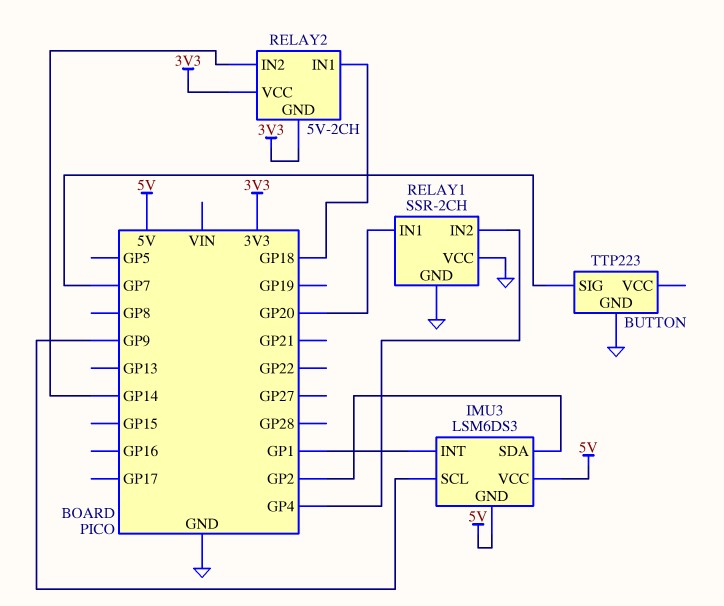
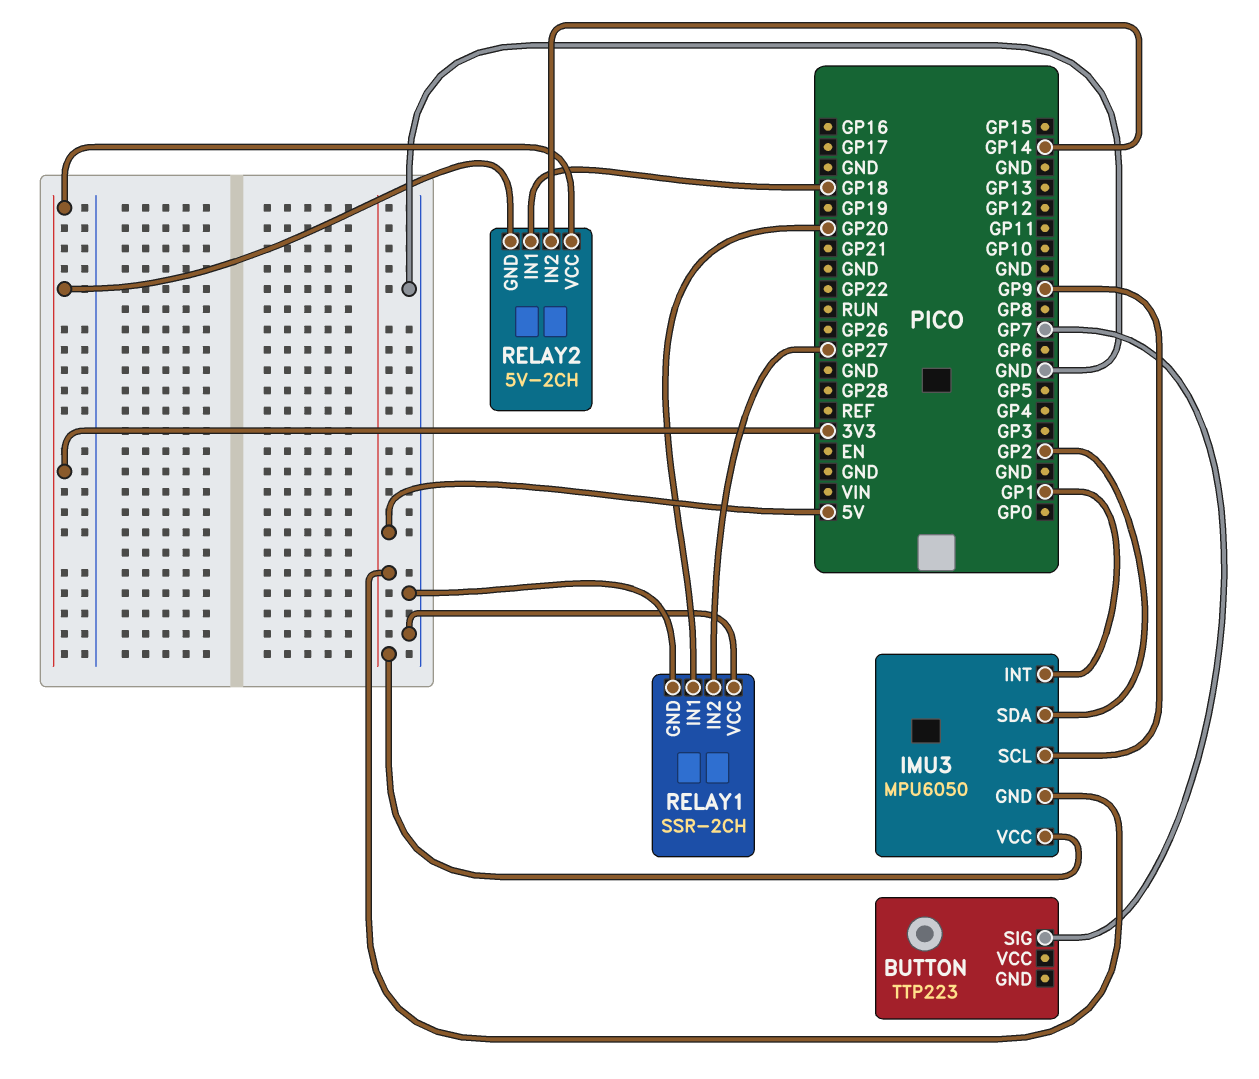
BUTTON pin GND: GND -> none
IMU3: LSM6DS3 -> MPU6050
RELAY1 pin IN2: GP4 -> GP27

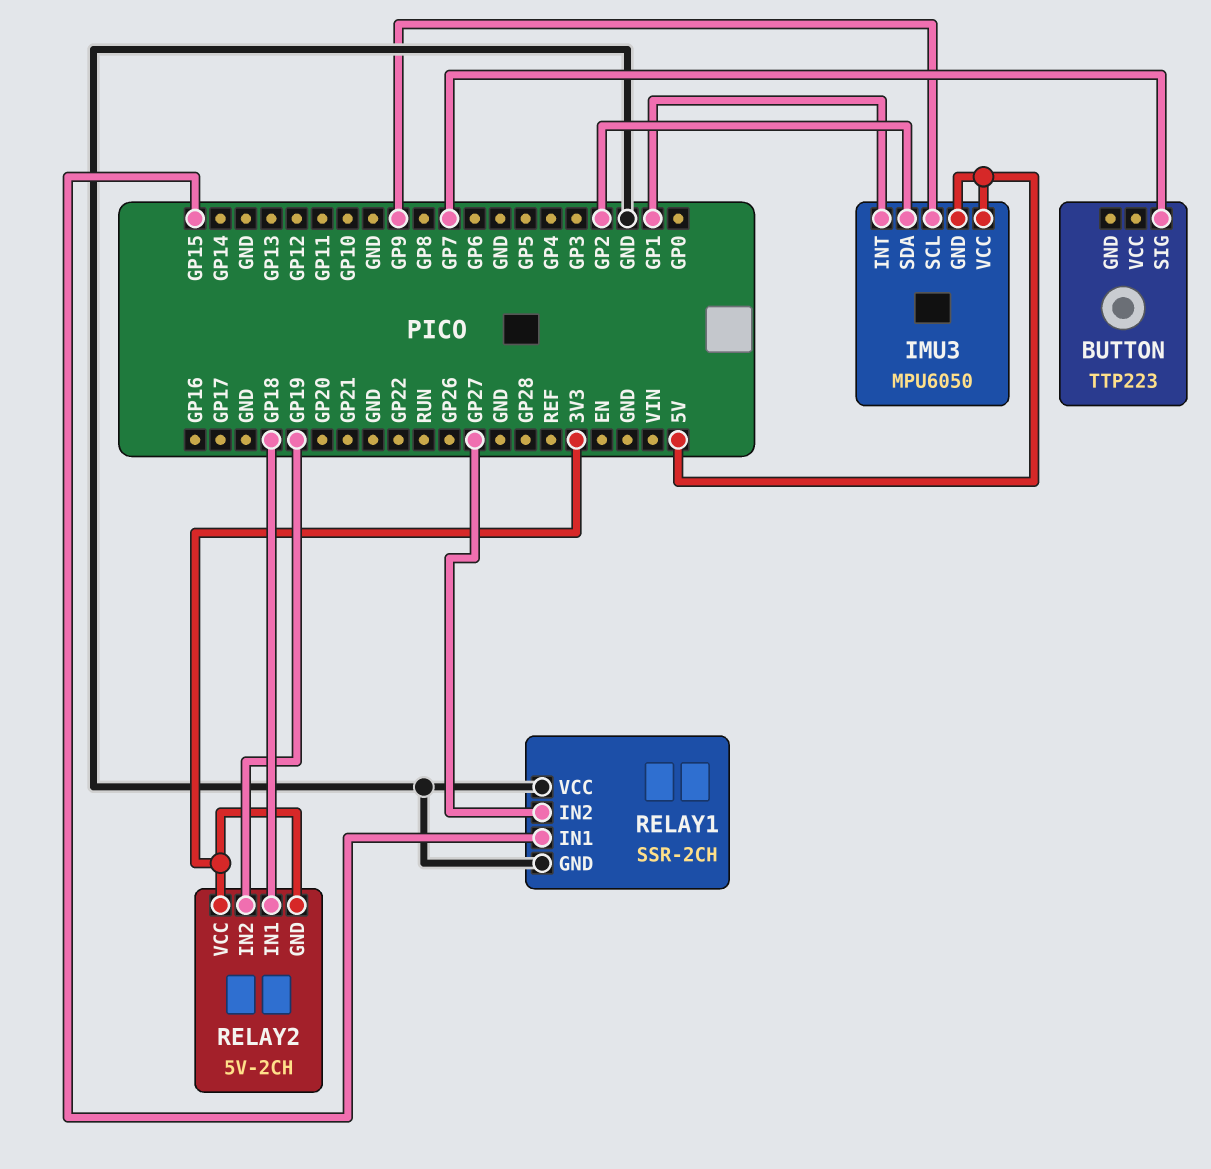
RELAY1 pin IN1: GP20 -> GP15
RELAY2 pin IN2: GP14 -> GP19

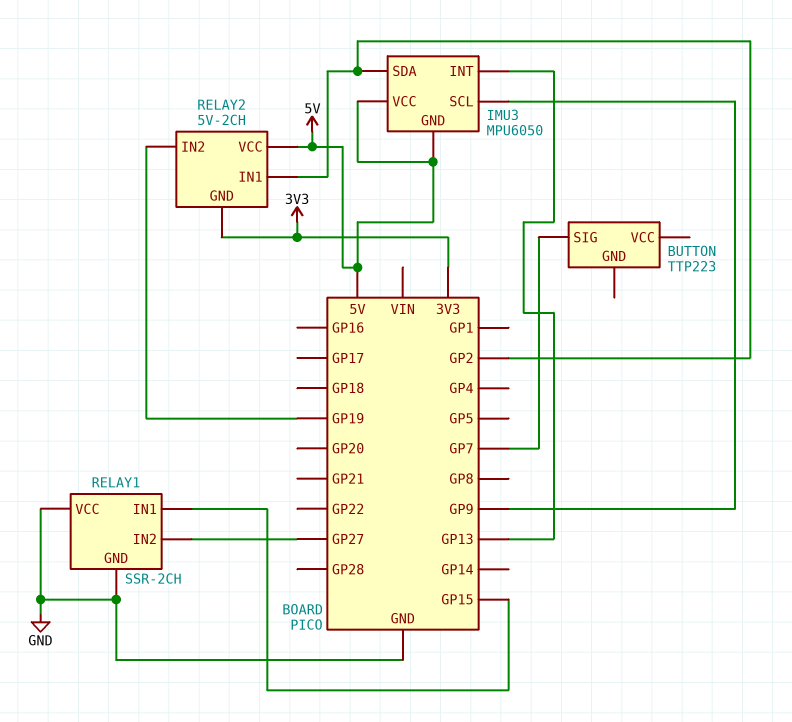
IMU3 pin INT: GP1 -> GP13
RELAY2 pin IN1: GP18 -> GP2
RELAY2 pin VCC: 3V3 -> 5V

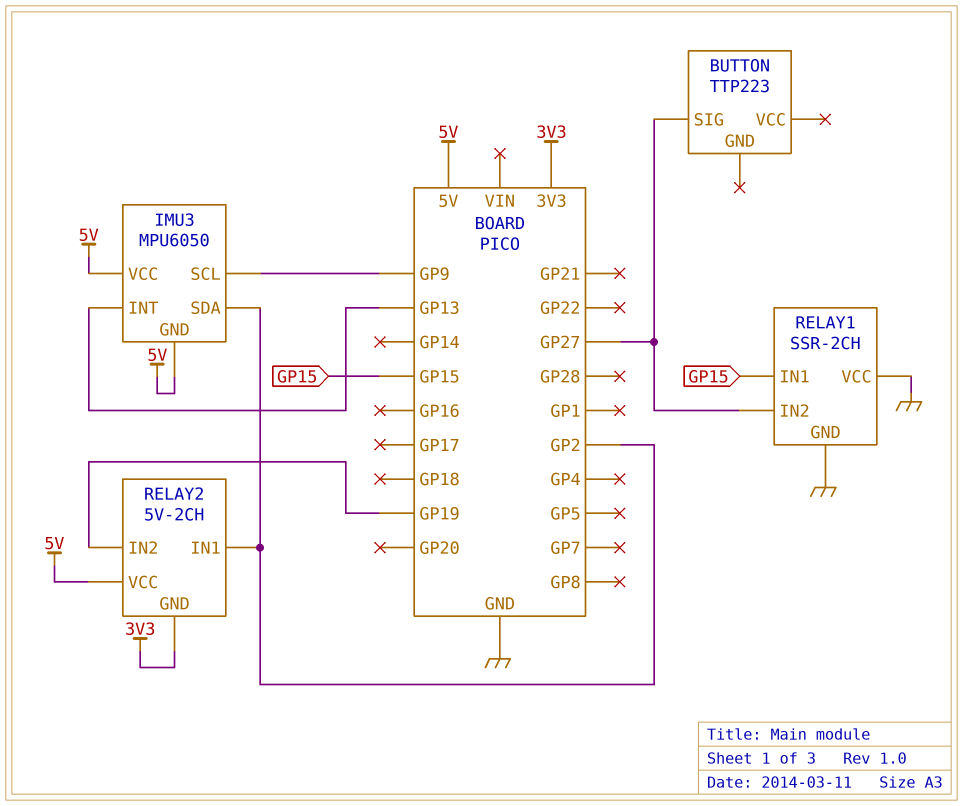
BUTTON pin SIG: GP7 -> GP27

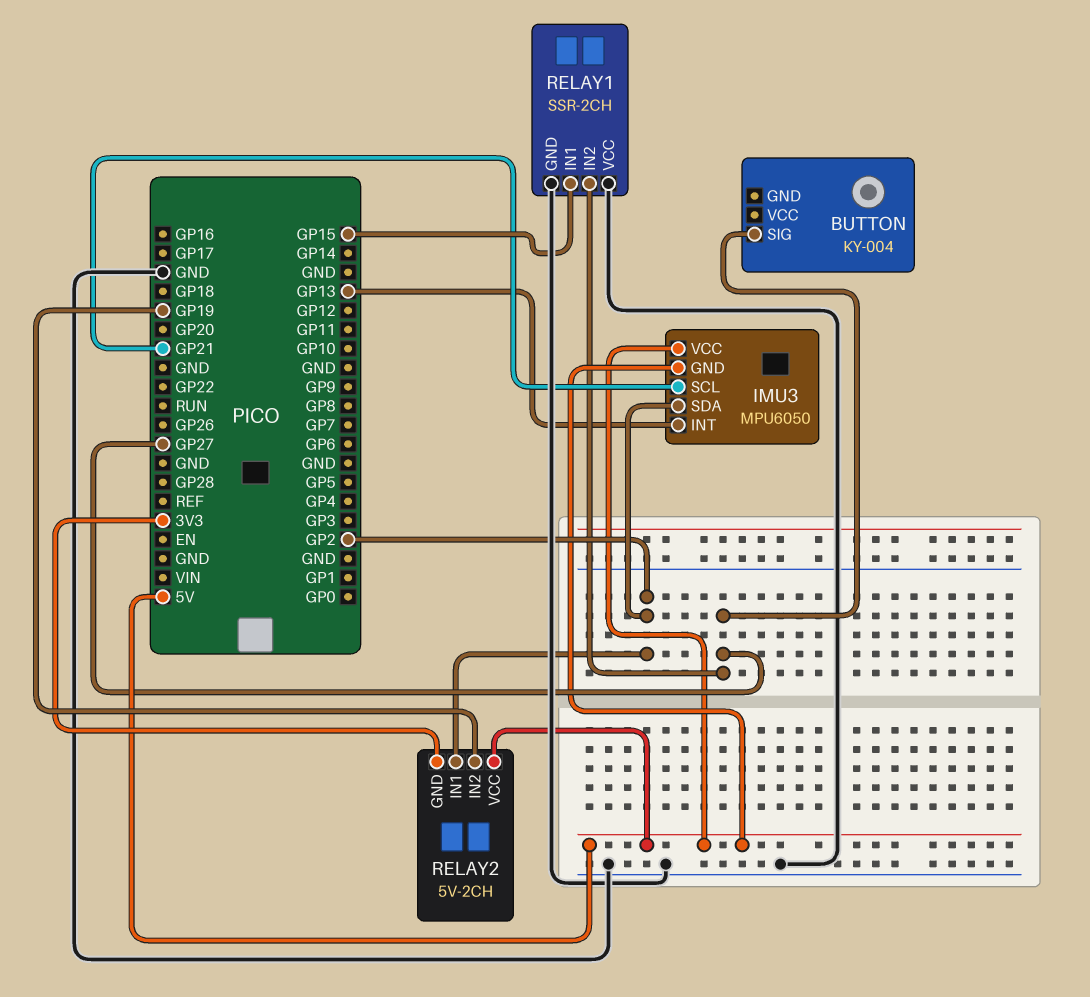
BUTTON: TTP223 -> KY-004
IMU3 pin SCL: GP9 -> GP21

